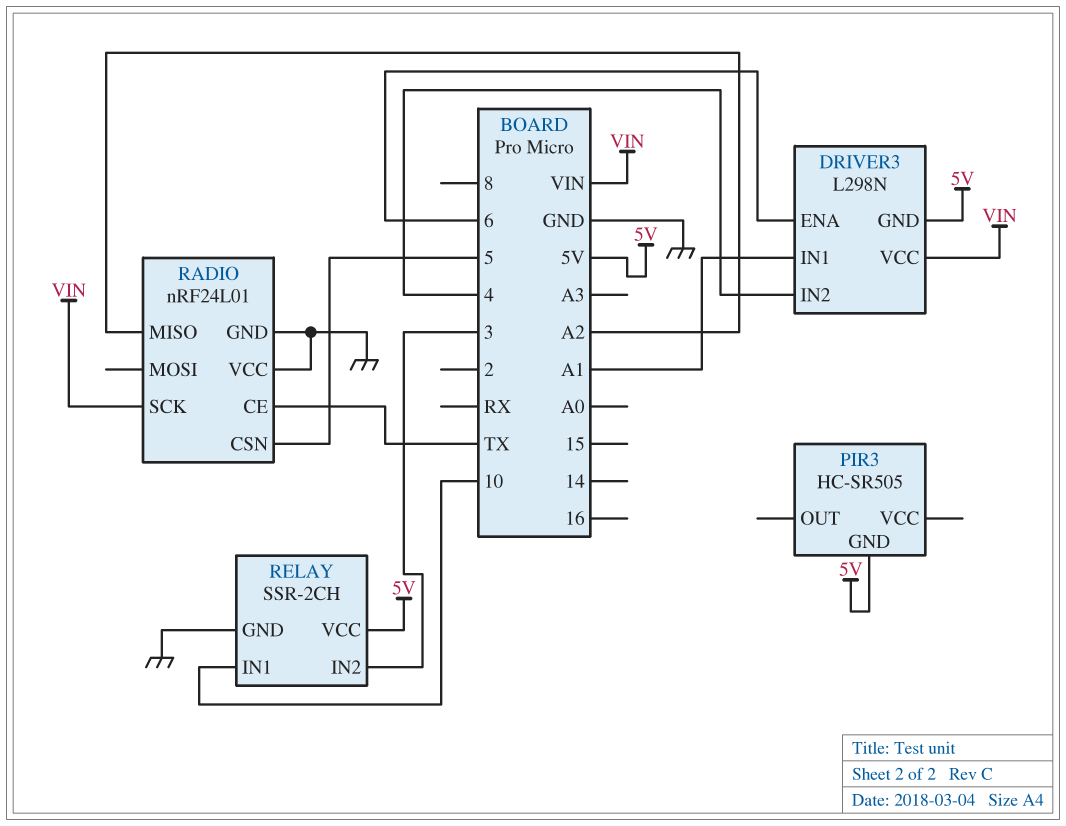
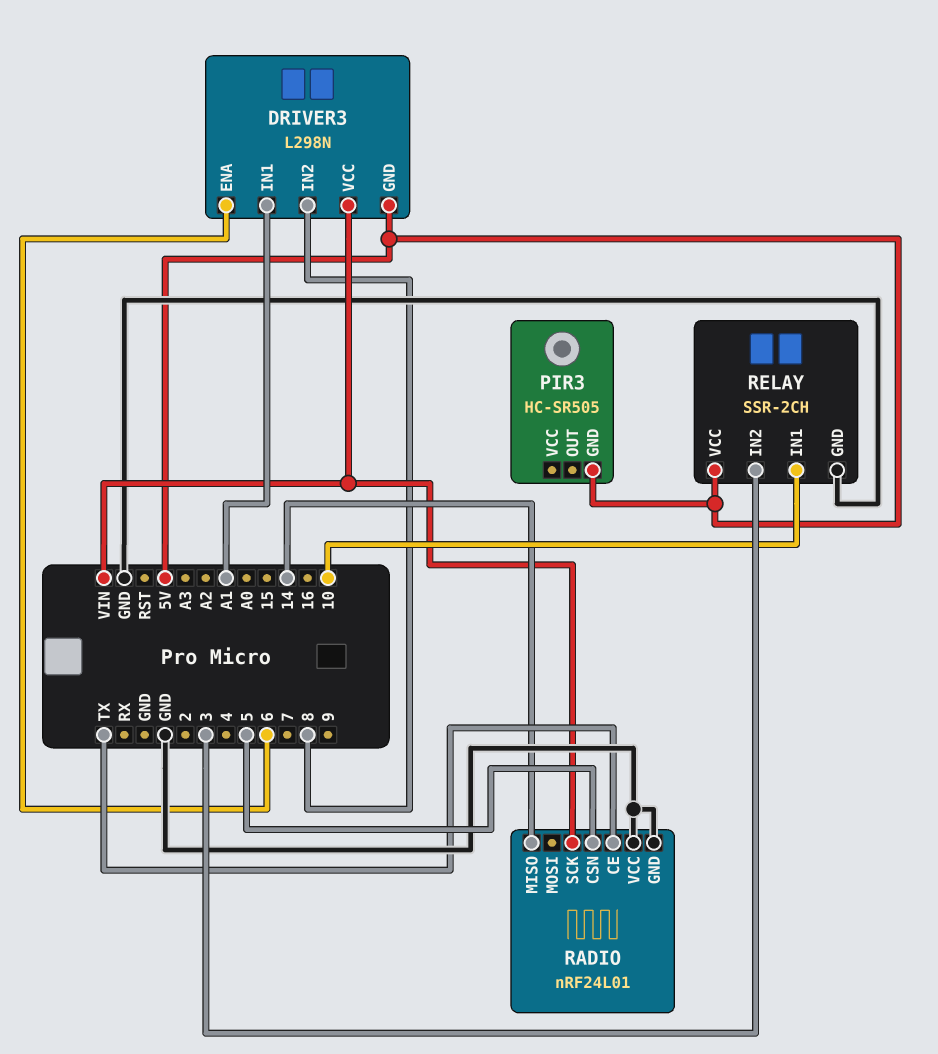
DRIVER3 pin IN2: 4 -> 8
RADIO pin MISO: A2 -> 14

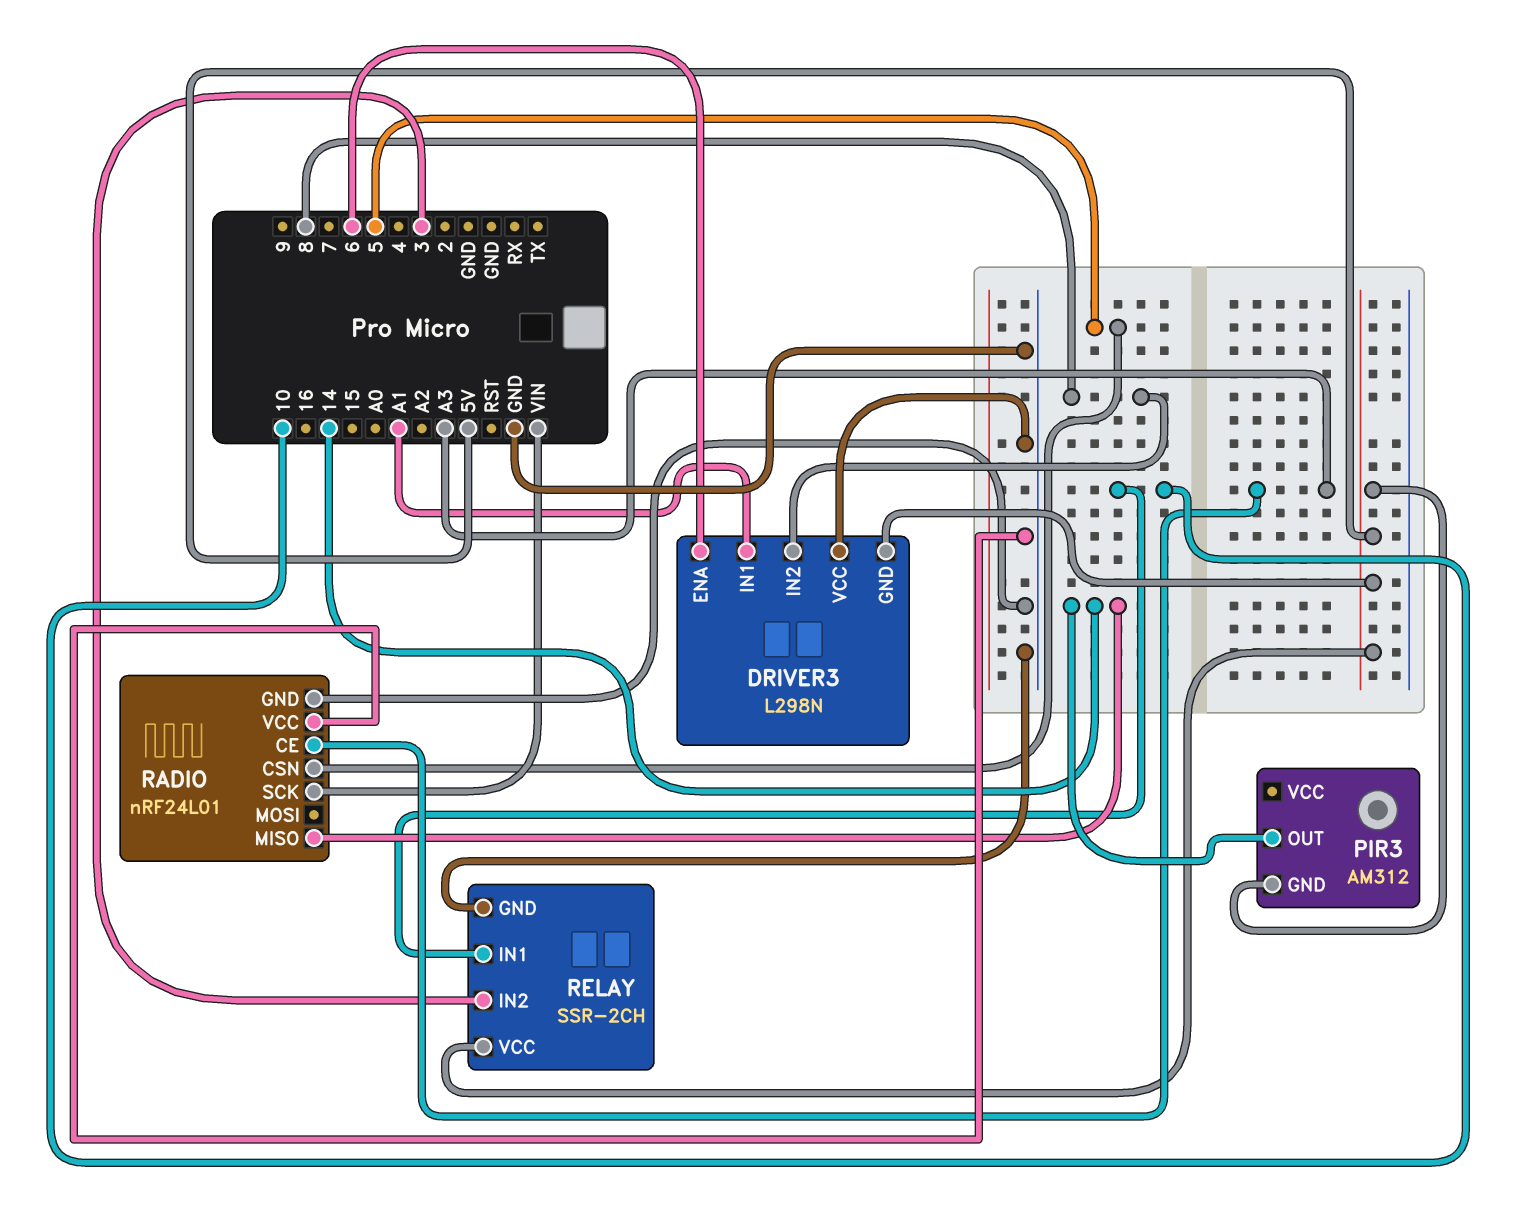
DRIVER3 pin VCC: VIN -> GND
PIR3: HC-SR505 -> AM312
PIR3 pin OUT: none -> 14
RADIO pin CE: TX -> A3

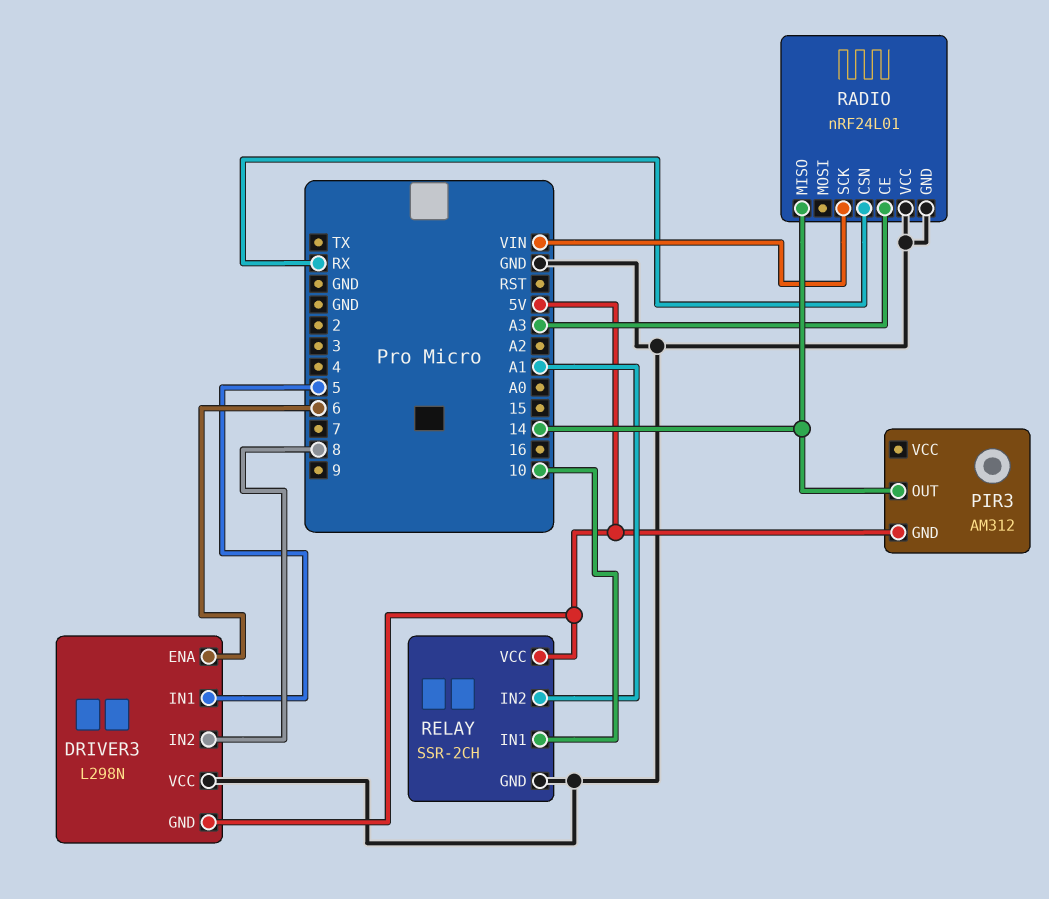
DRIVER3 pin IN1: A1 -> 5
RADIO pin CSN: 5 -> RX
RELAY pin IN2: 3 -> A1

